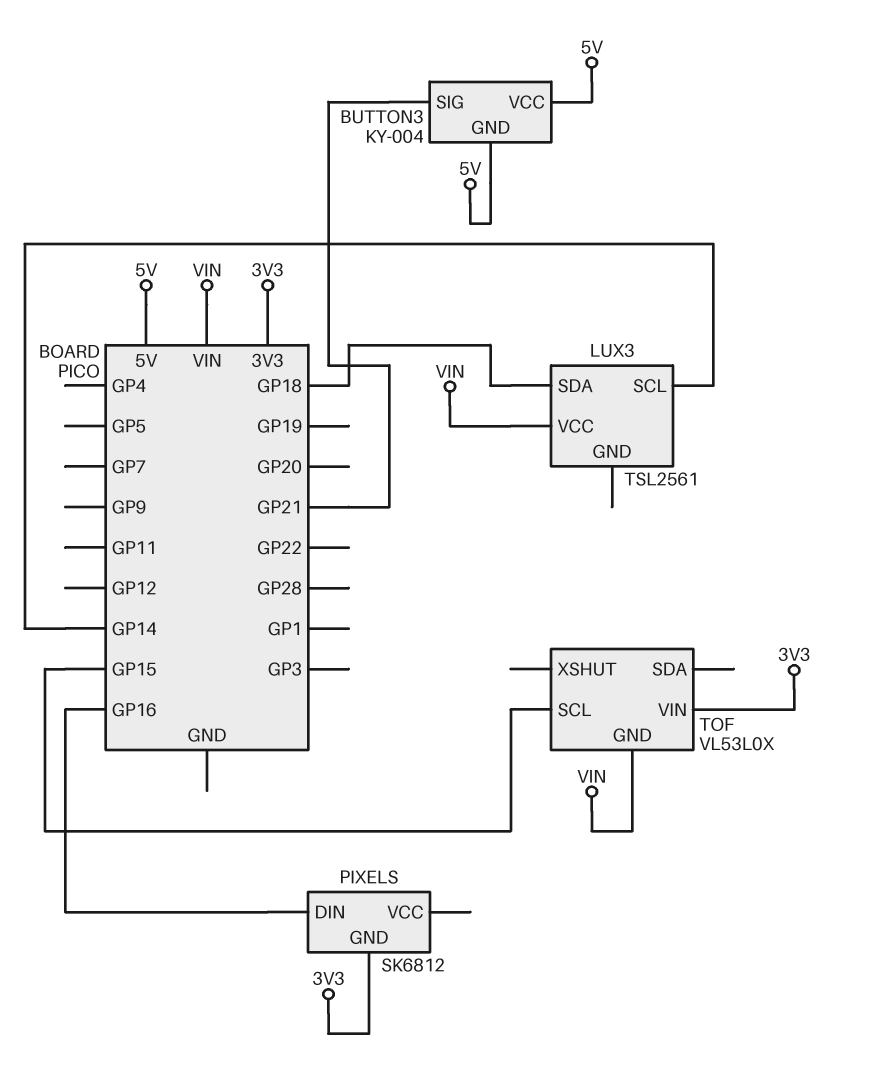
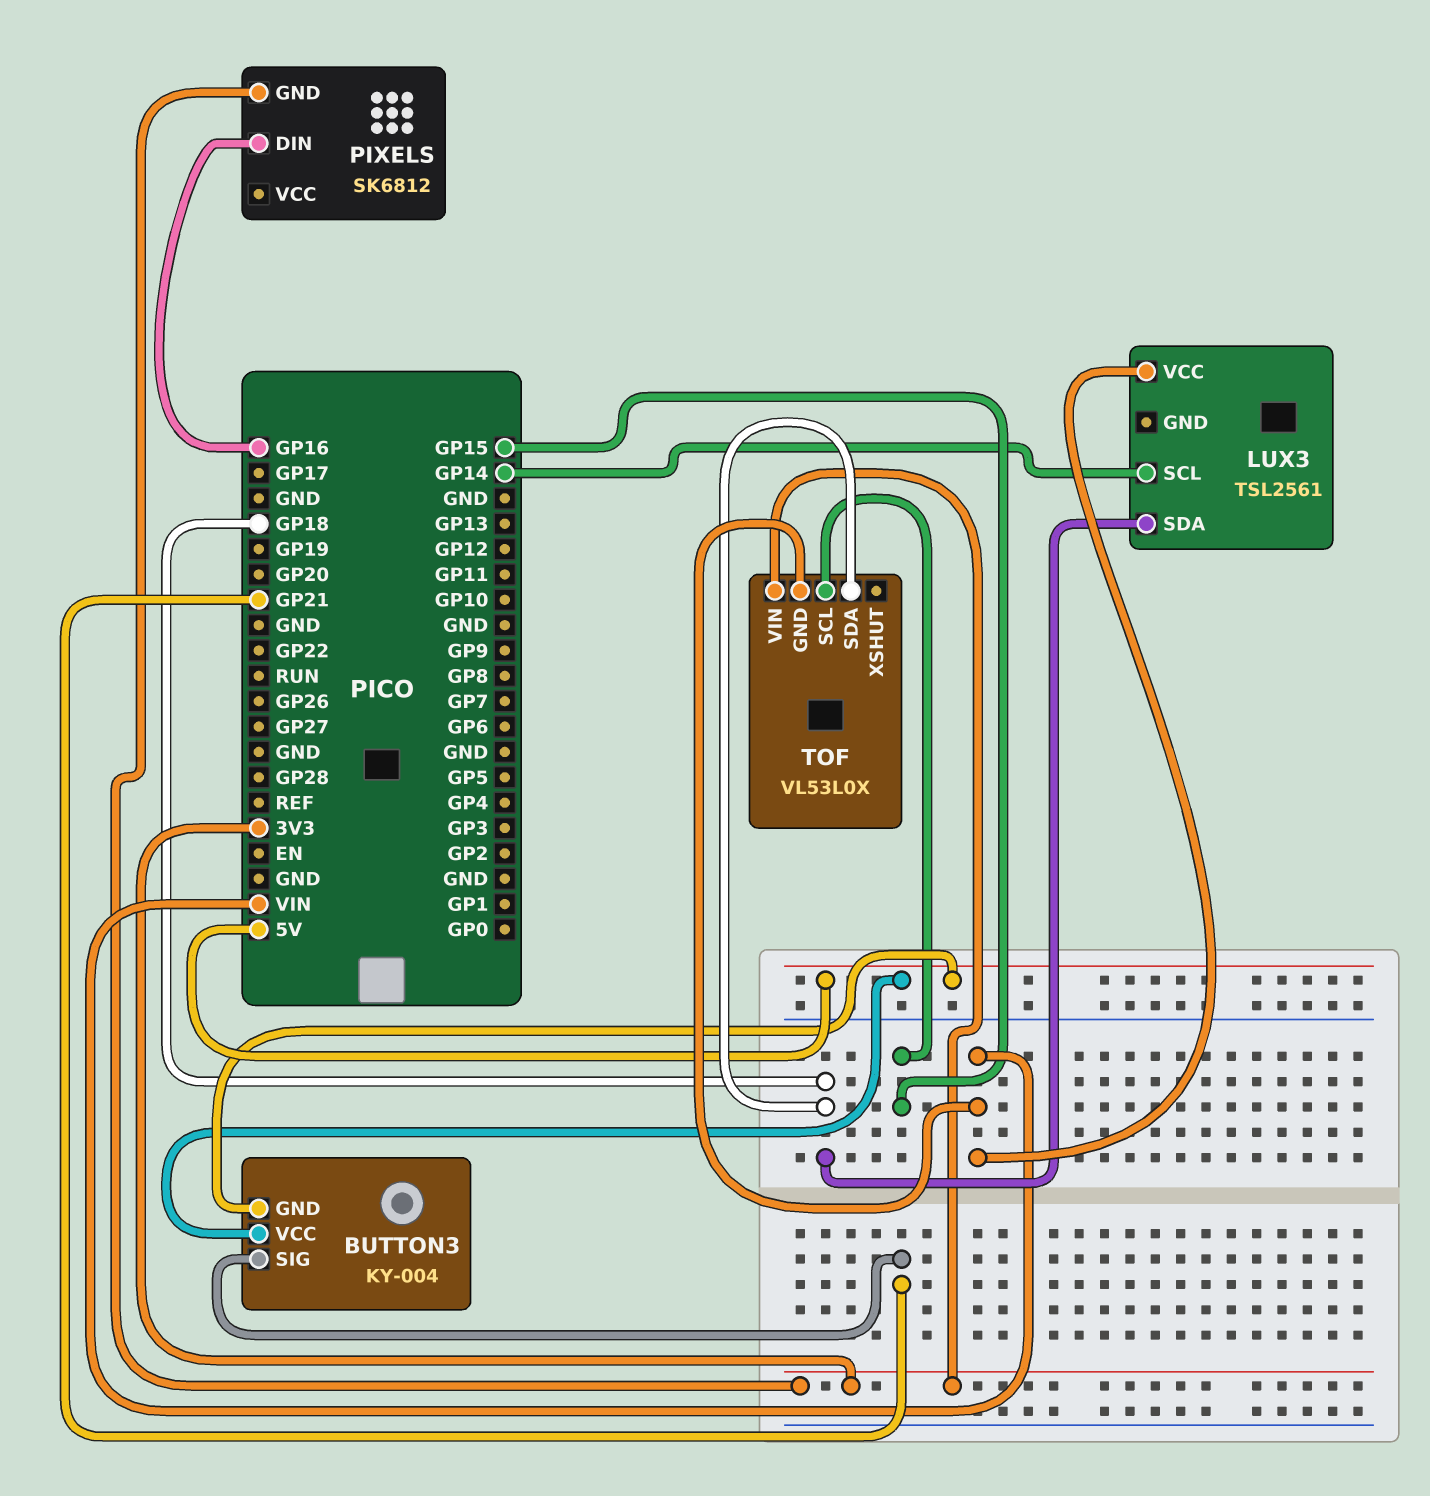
TOF pin SDA: none -> GP18

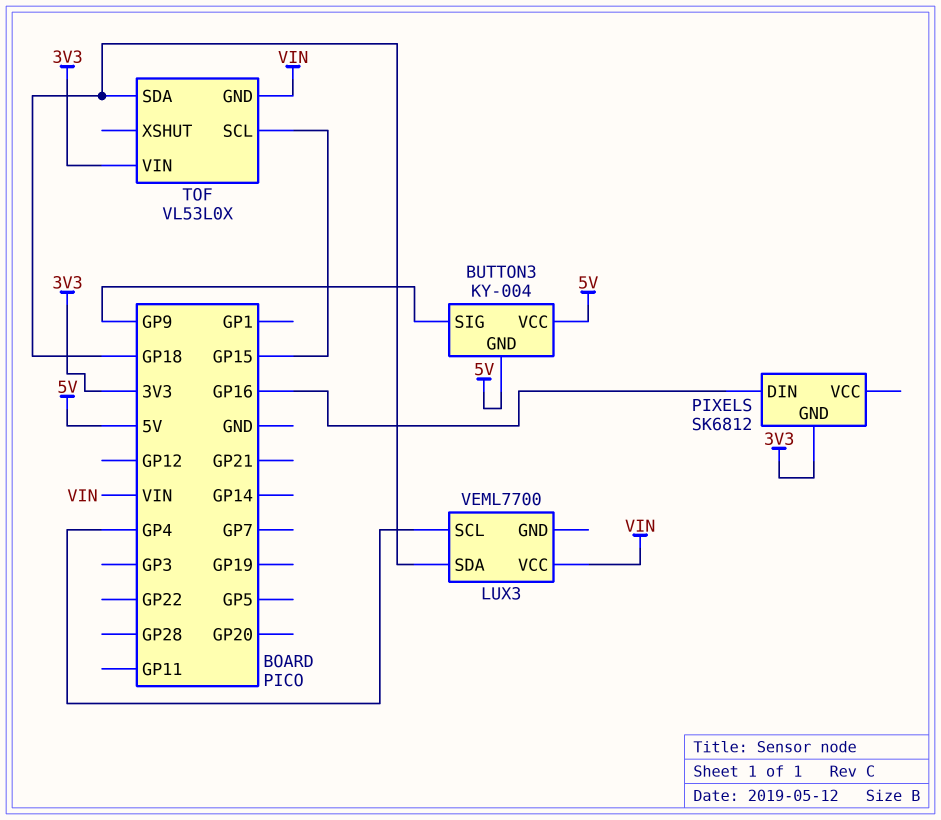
BUTTON3 pin SIG: GP21 -> GP9
LUX3: TSL2561 -> VEML7700
LUX3 pin SCL: GP14 -> GP4

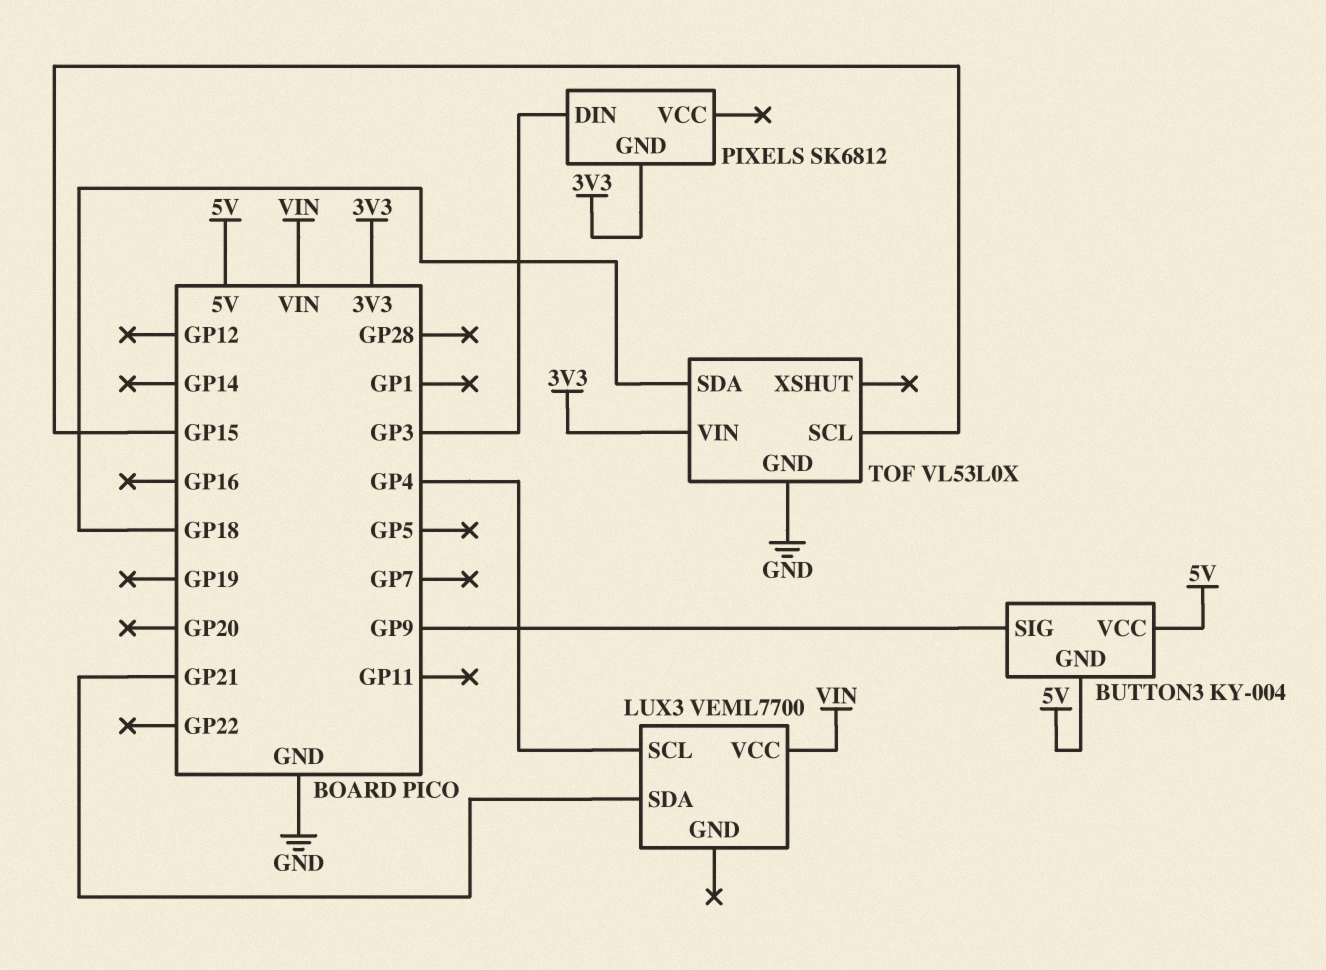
LUX3 pin SDA: GP18 -> GP21
PIXELS pin DIN: GP16 -> GP3
TOF pin GND: VIN -> GND

